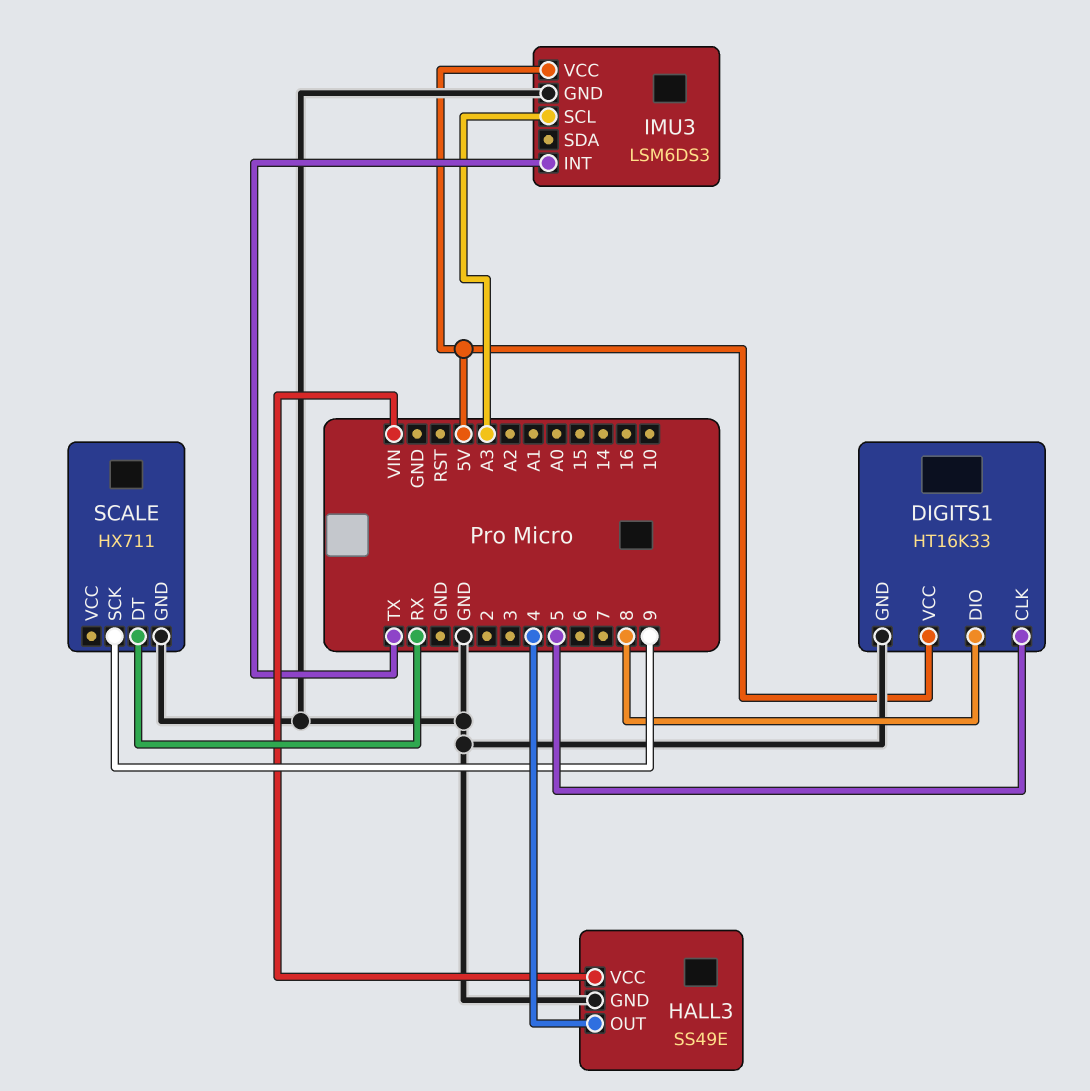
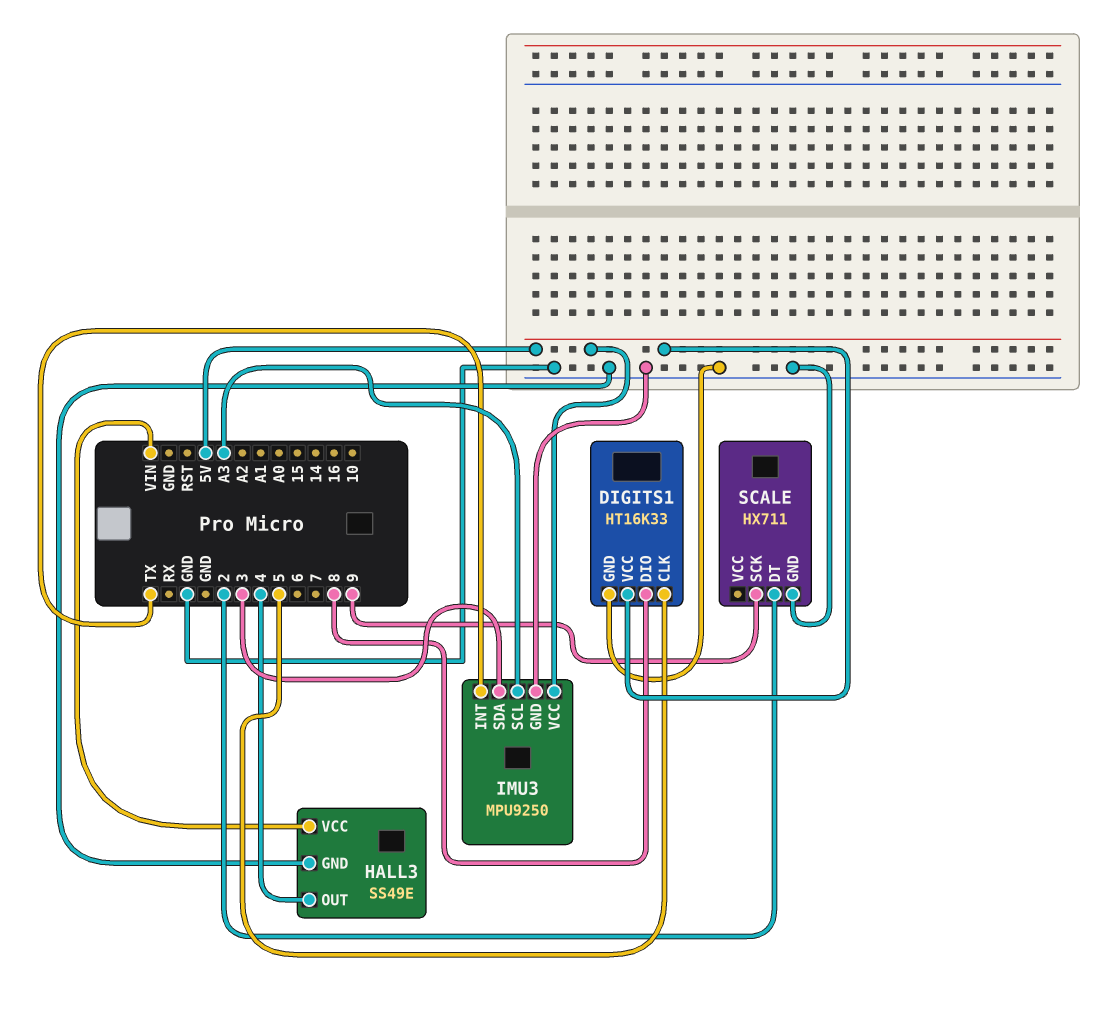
IMU3: LSM6DS3 -> MPU9250
IMU3 pin SDA: none -> 3
SCALE pin DT: RX -> 2

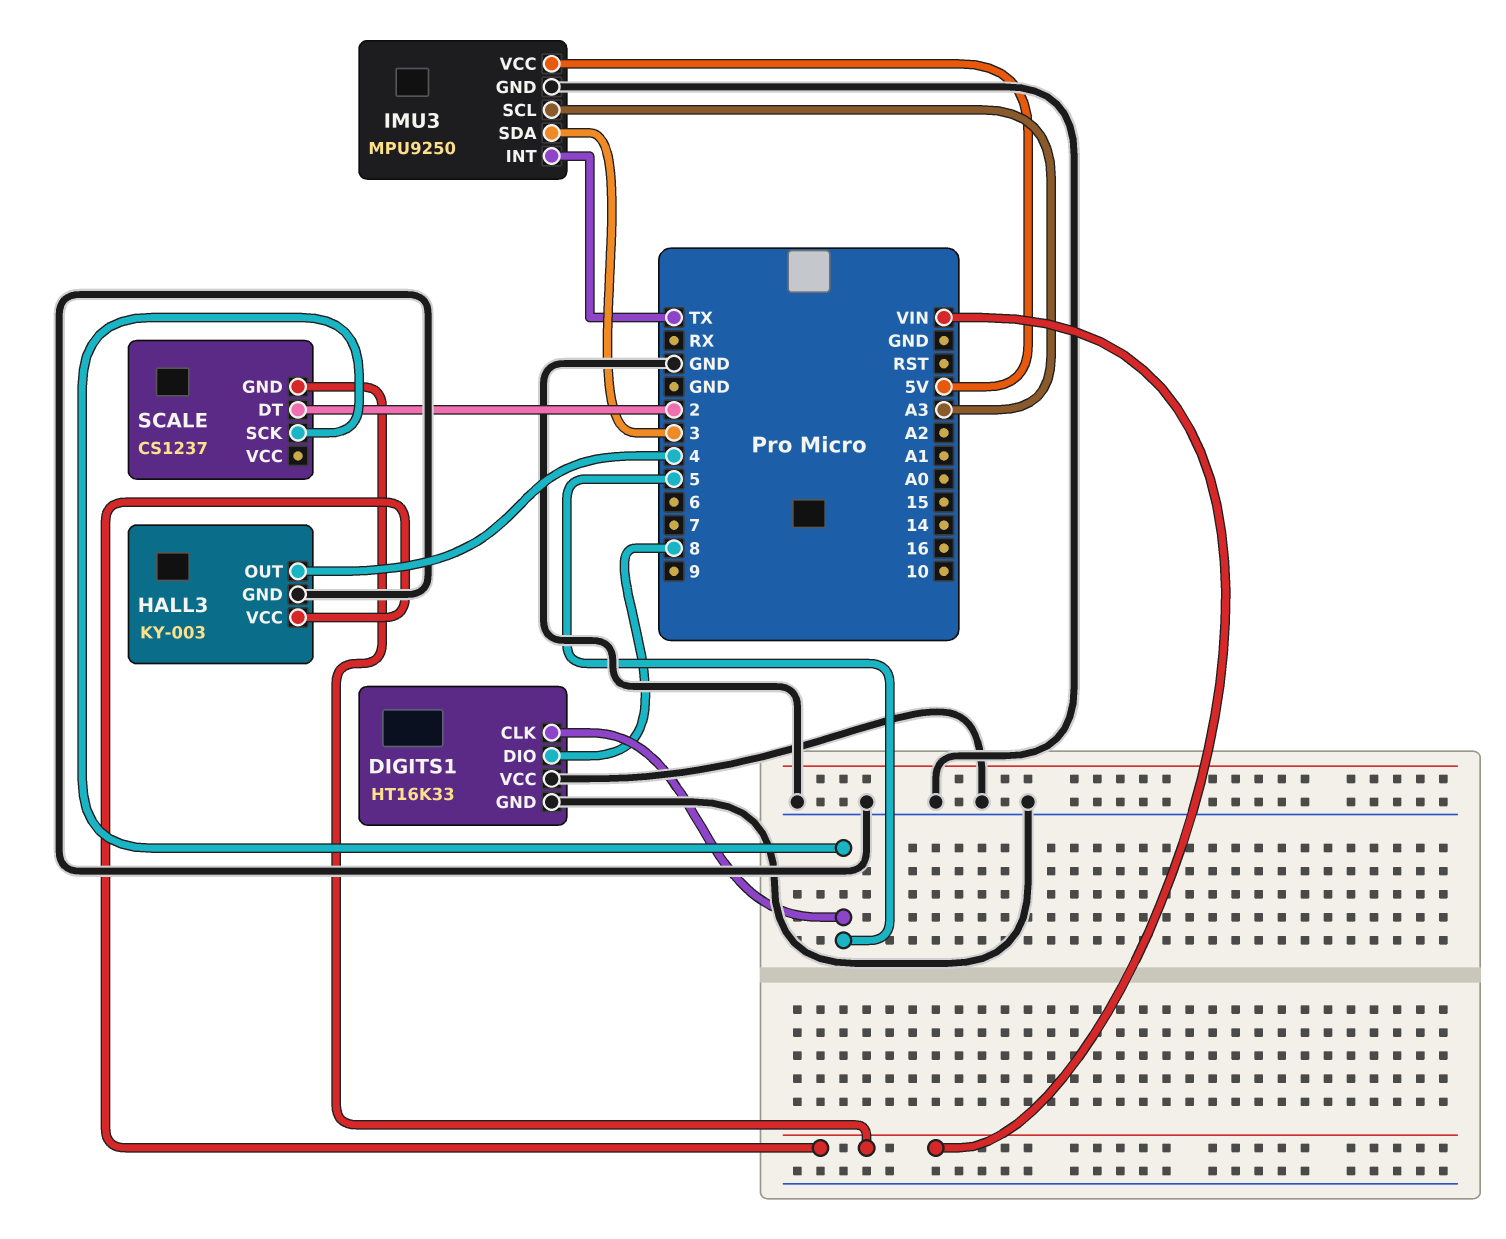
DIGITS1 pin VCC: 5V -> GND
HALL3: SS49E -> KY-003
SCALE: HX711 -> CS1237
SCALE pin GND: GND -> VIN
SCALE pin SCK: 9 -> 5

